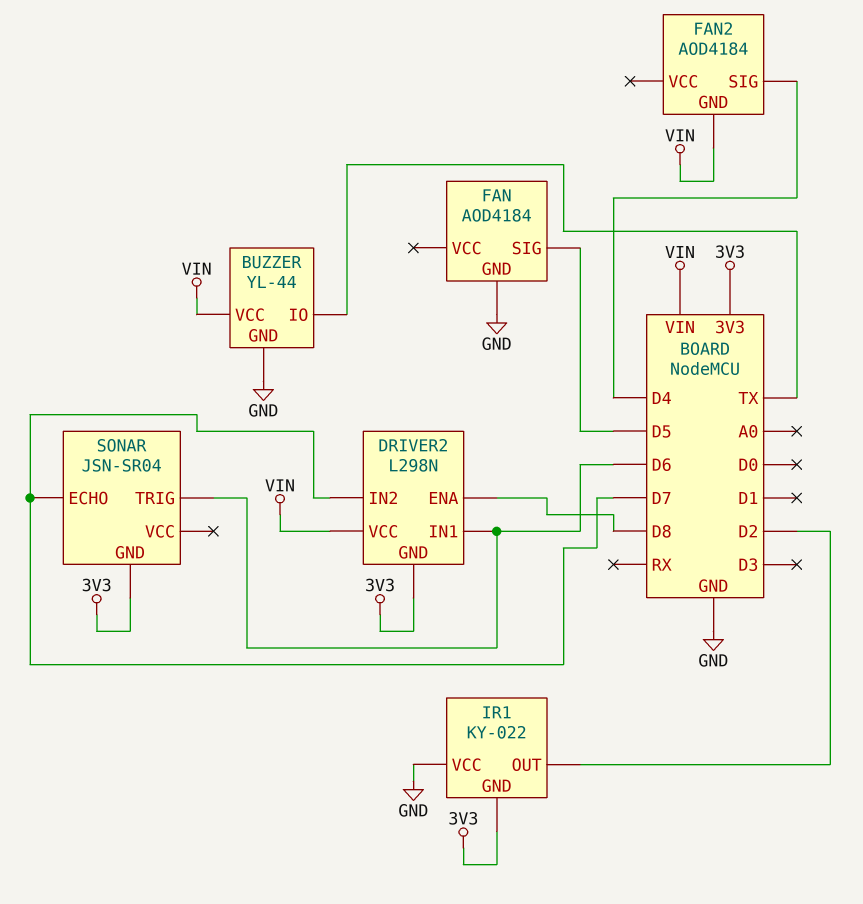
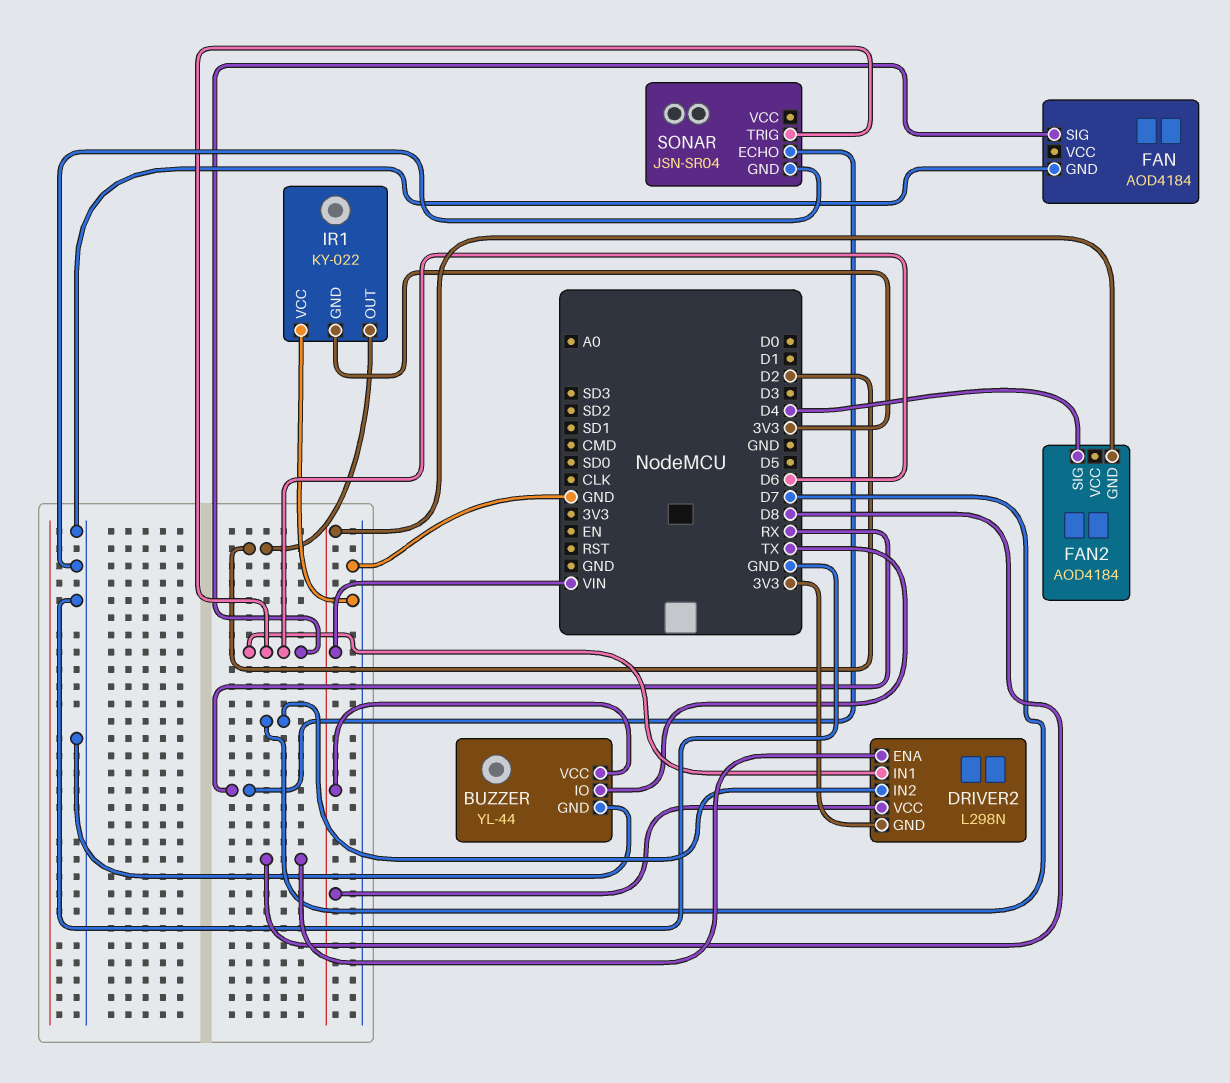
FAN pin SIG: D5 -> D6
SONAR pin ECHO: D7 -> RX
SONAR pin GND: 3V3 -> GND

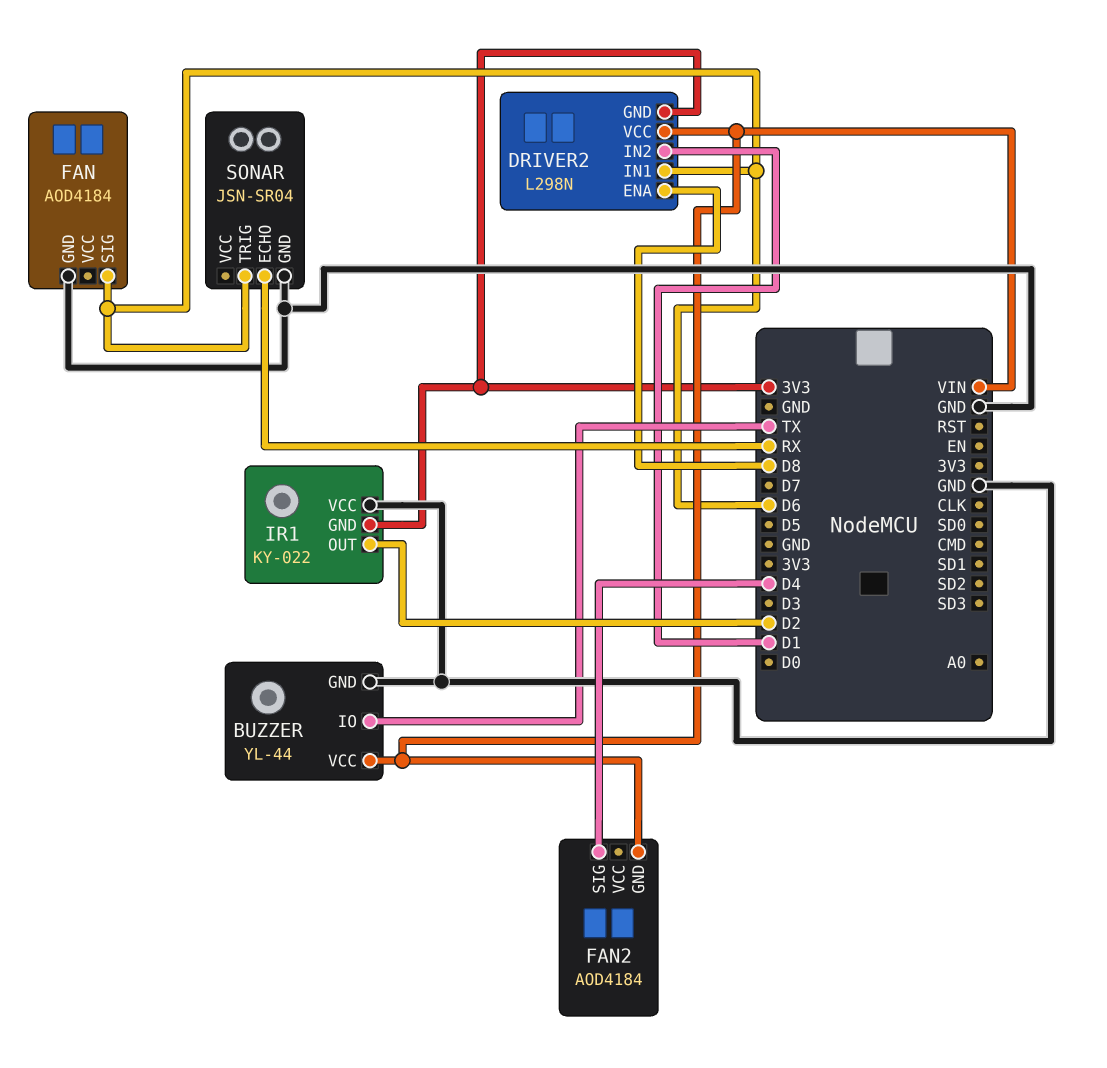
DRIVER2 pin IN2: D7 -> D1

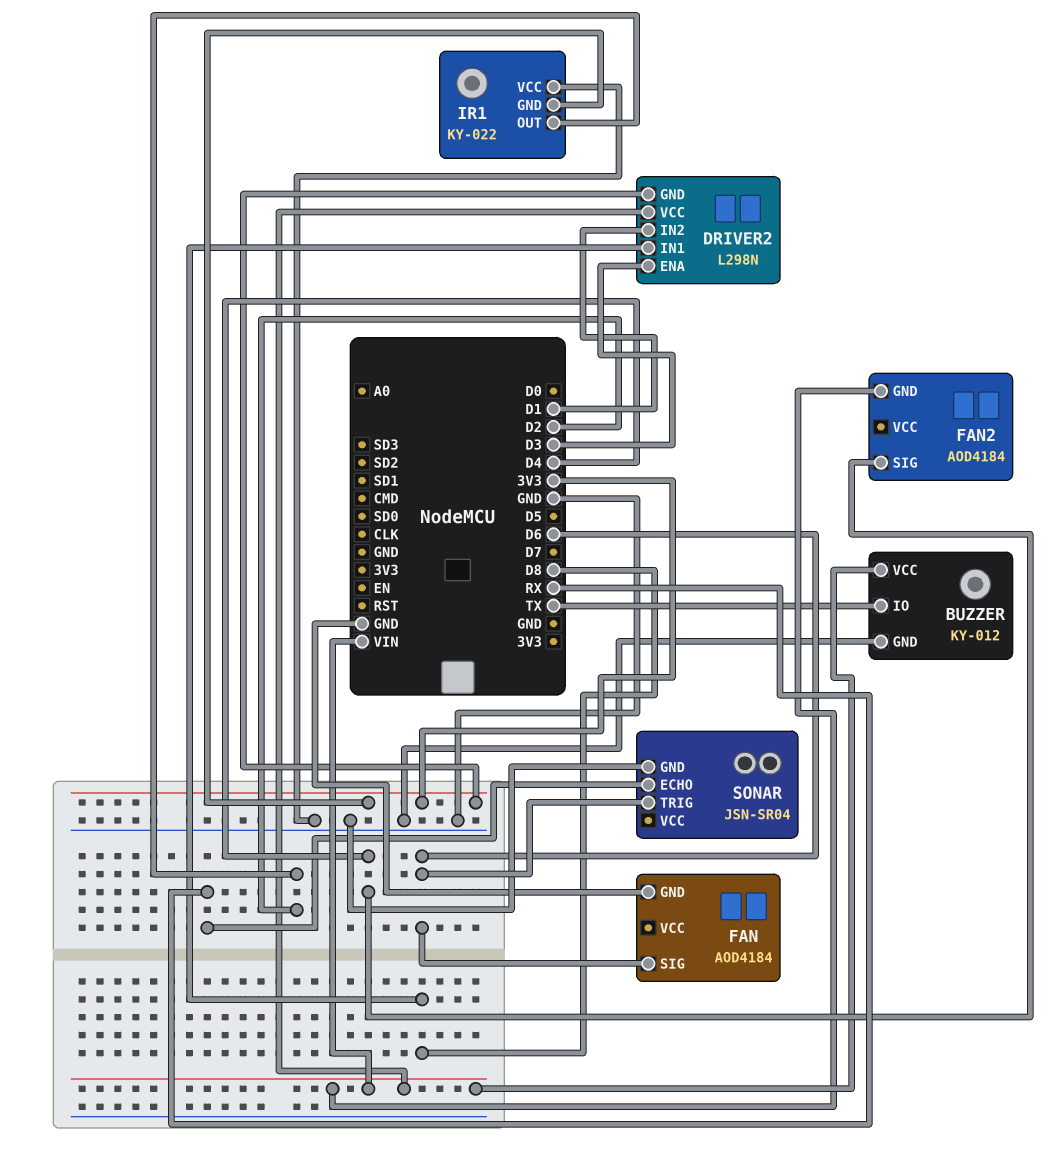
BUZZER: YL-44 -> KY-012
DRIVER2 pin ENA: D8 -> D3
DRIVER2 pin IN1: D6 -> D8

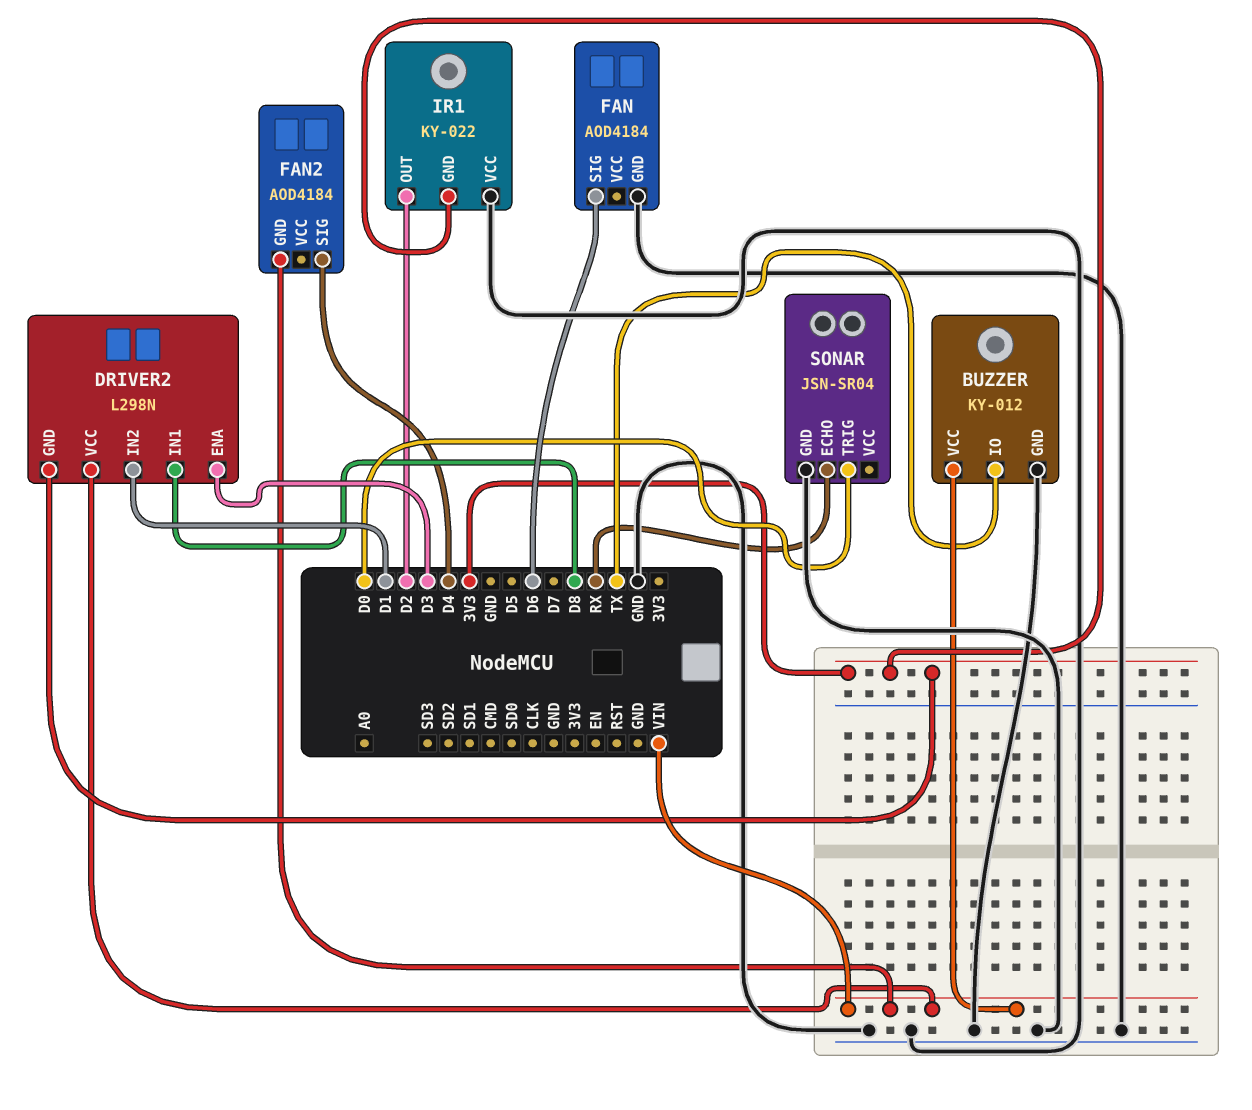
SONAR pin TRIG: D6 -> D0

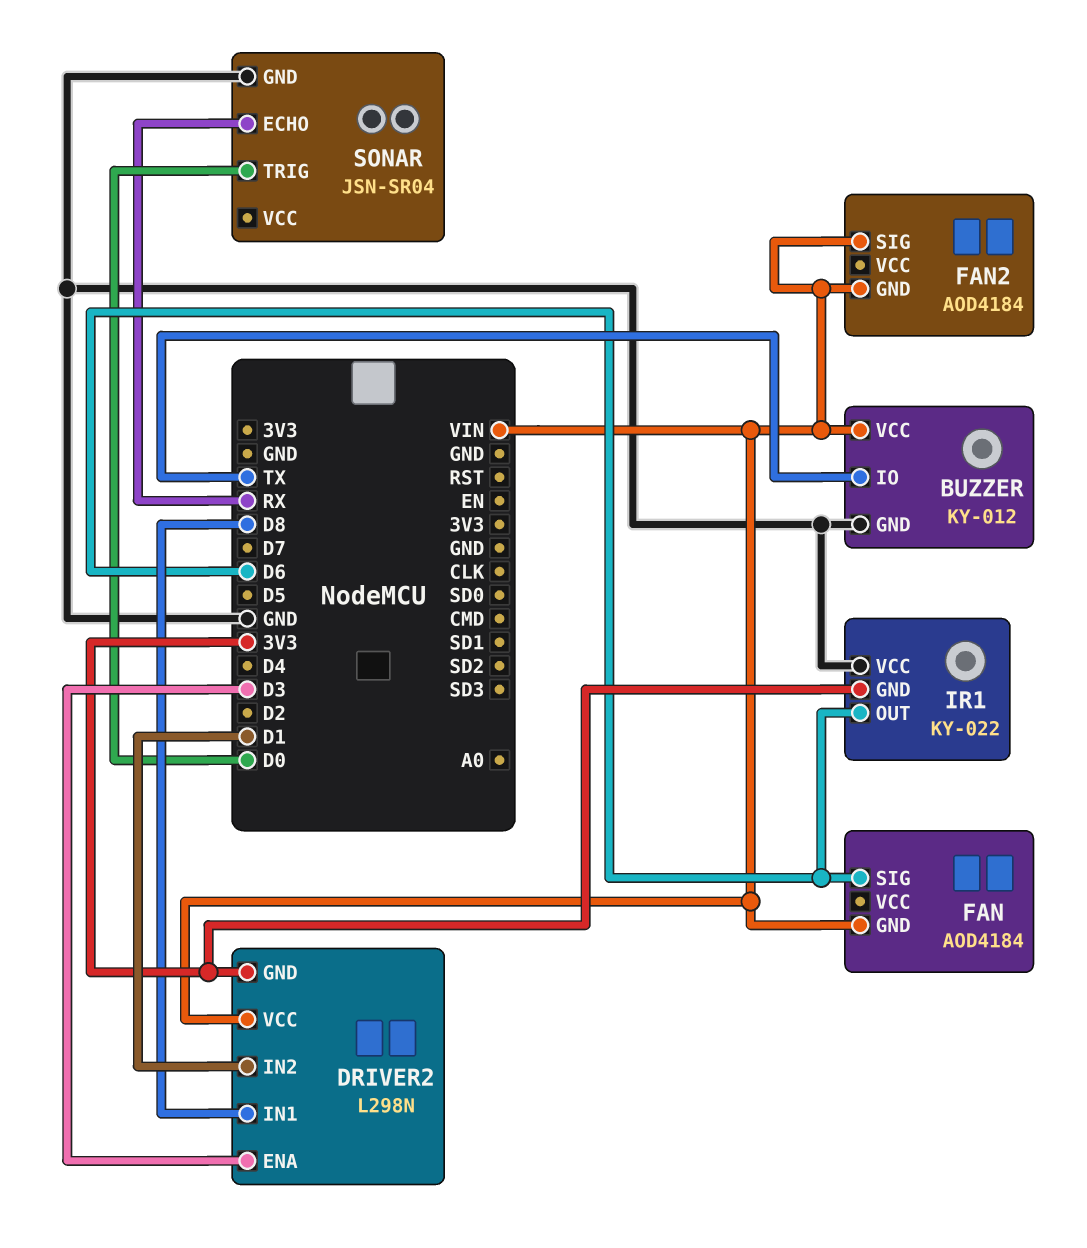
FAN pin GND: GND -> VIN
FAN2 pin SIG: D4 -> VIN
IR1 pin OUT: D2 -> D6

